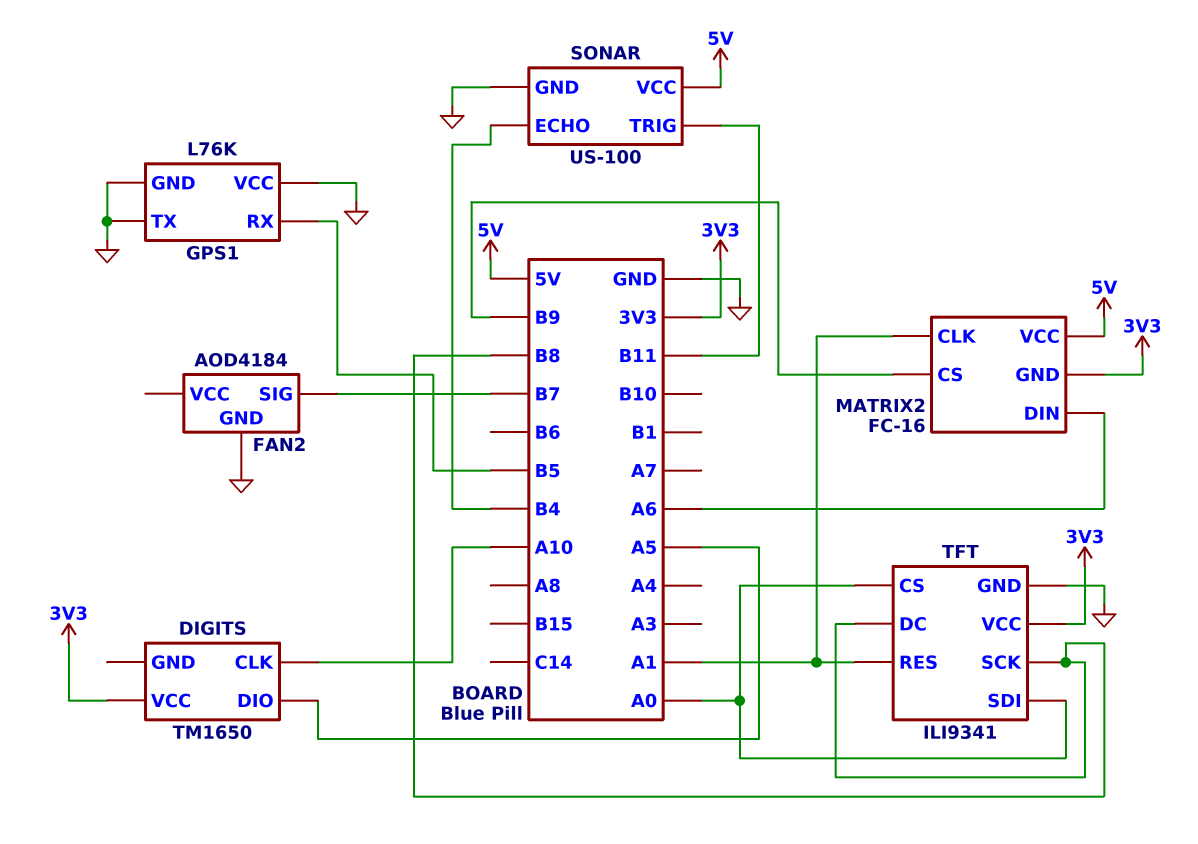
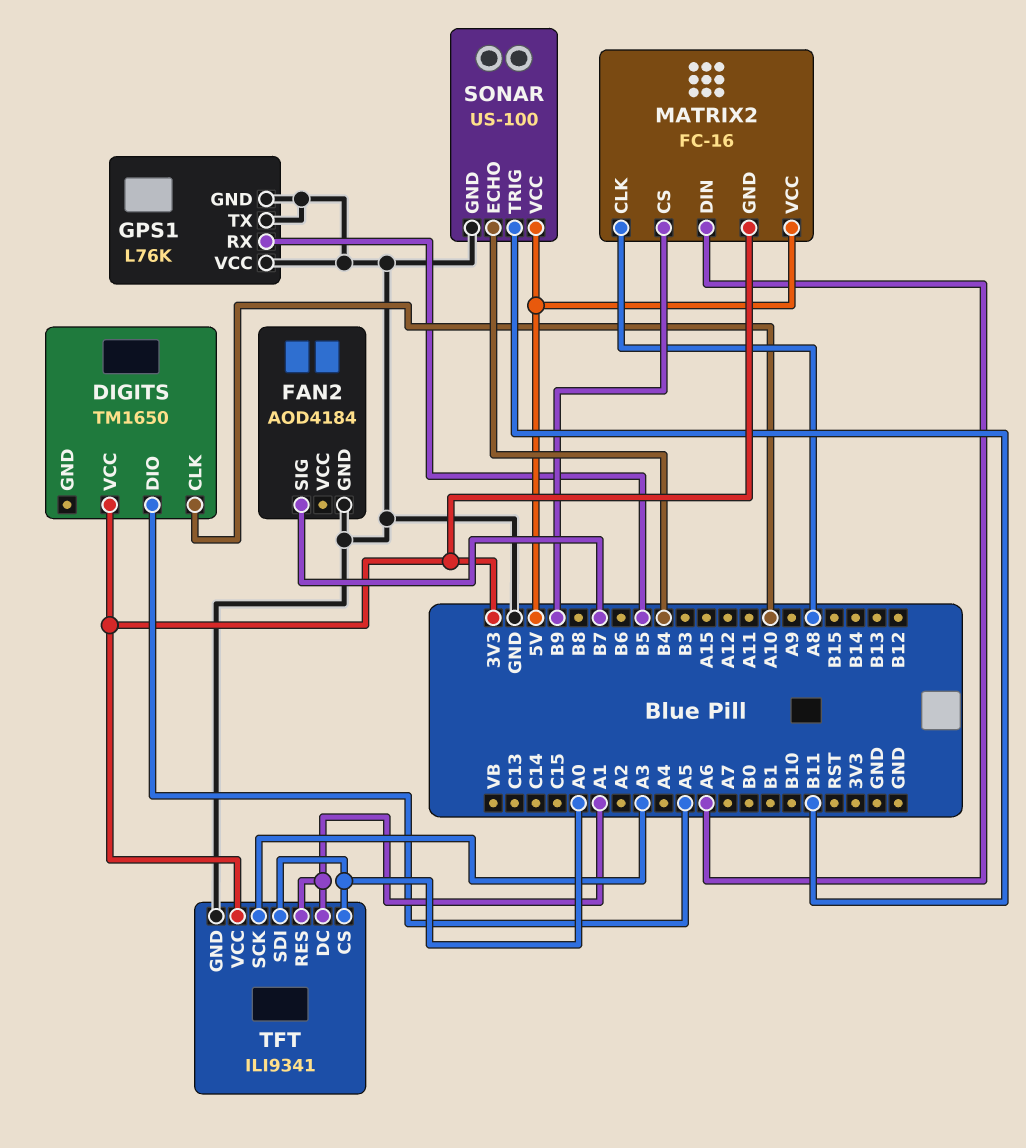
MATRIX2 pin CLK: A1 -> A8
TFT pin DC: B8 -> A1
TFT pin SCK: B8 -> A3

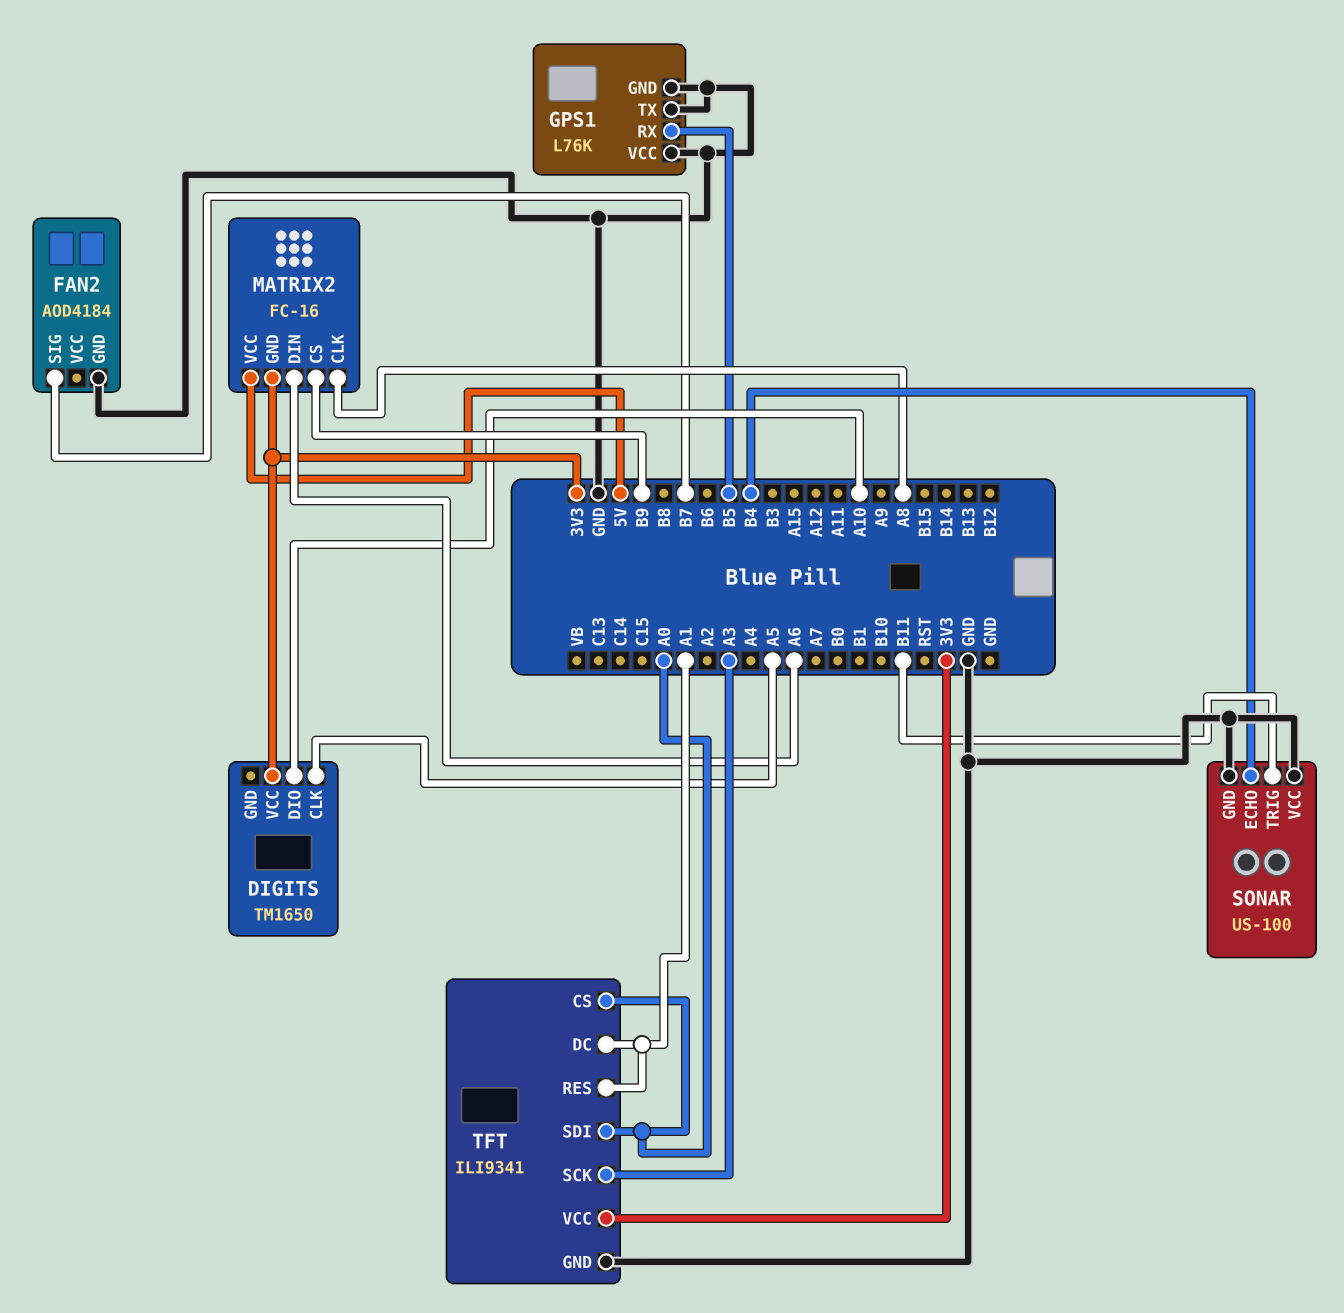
DIGITS pin CLK: A10 -> A5
DIGITS pin DIO: A5 -> A10
SONAR pin VCC: 5V -> GND

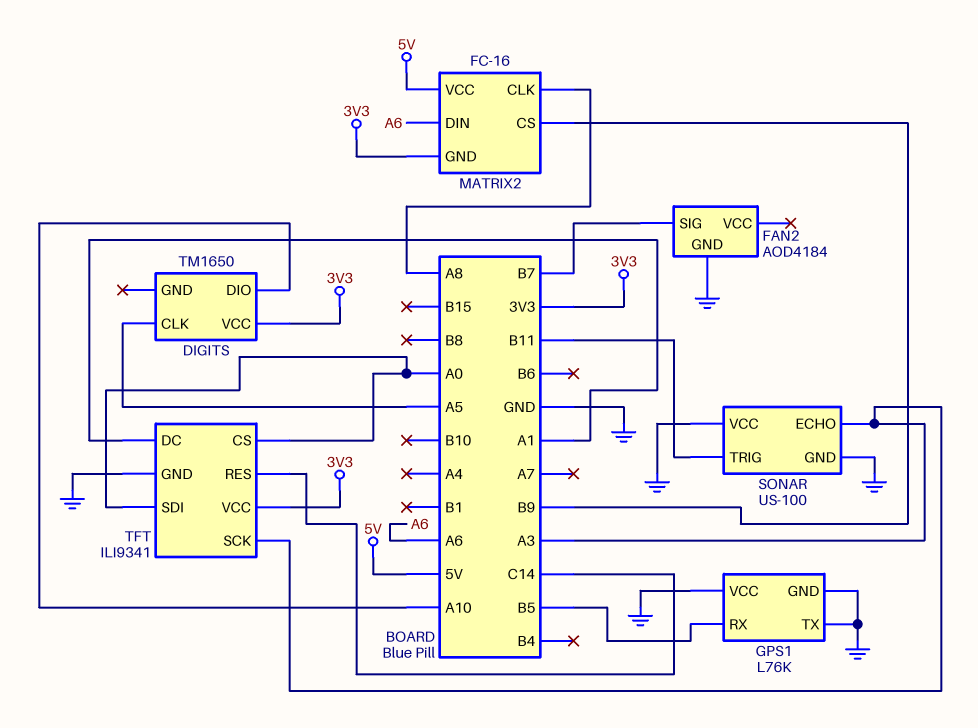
SONAR pin ECHO: B4 -> A3
TFT pin RES: A1 -> C14

